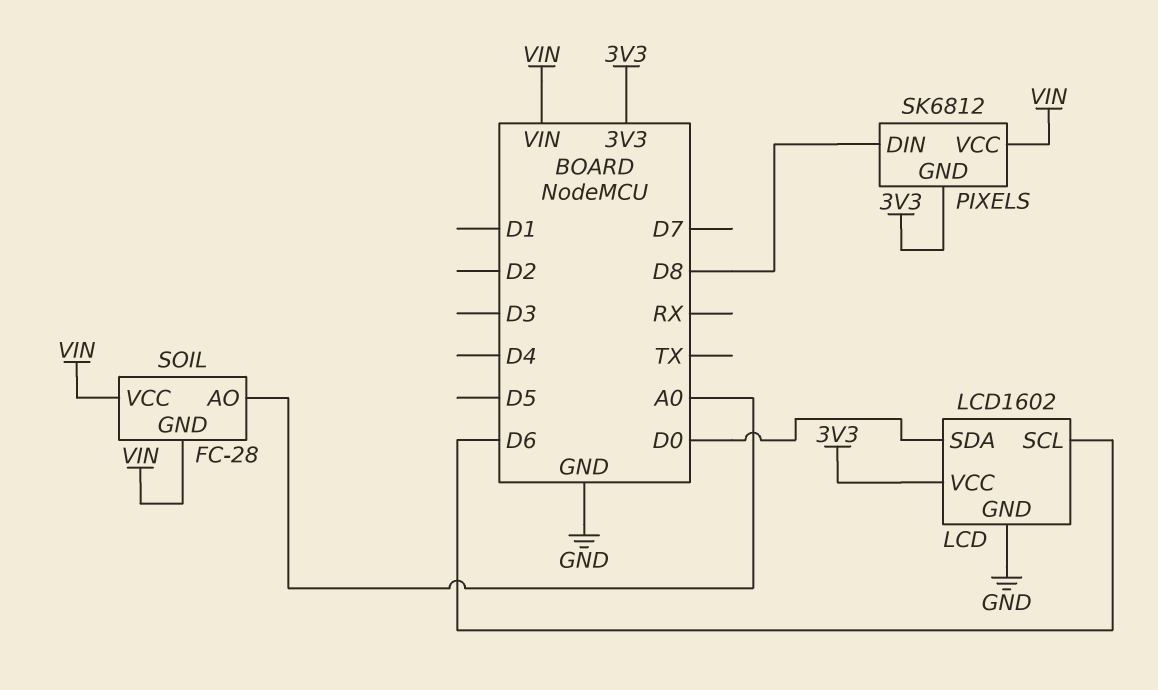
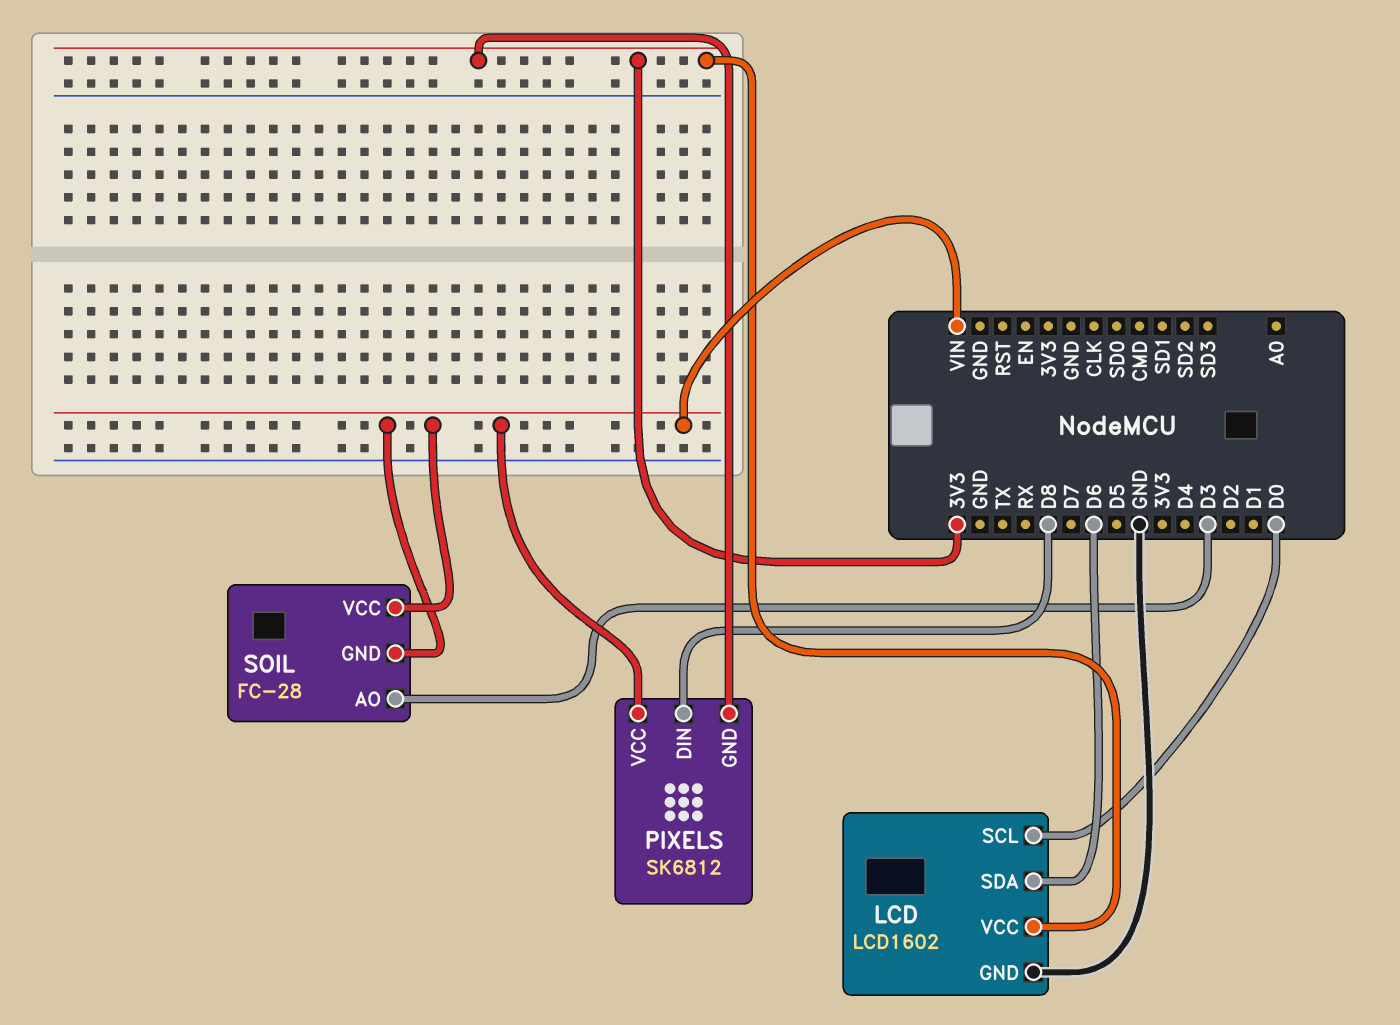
LCD pin SCL: D6 -> D0
LCD pin SDA: D0 -> D6
SOIL pin AO: A0 -> D3

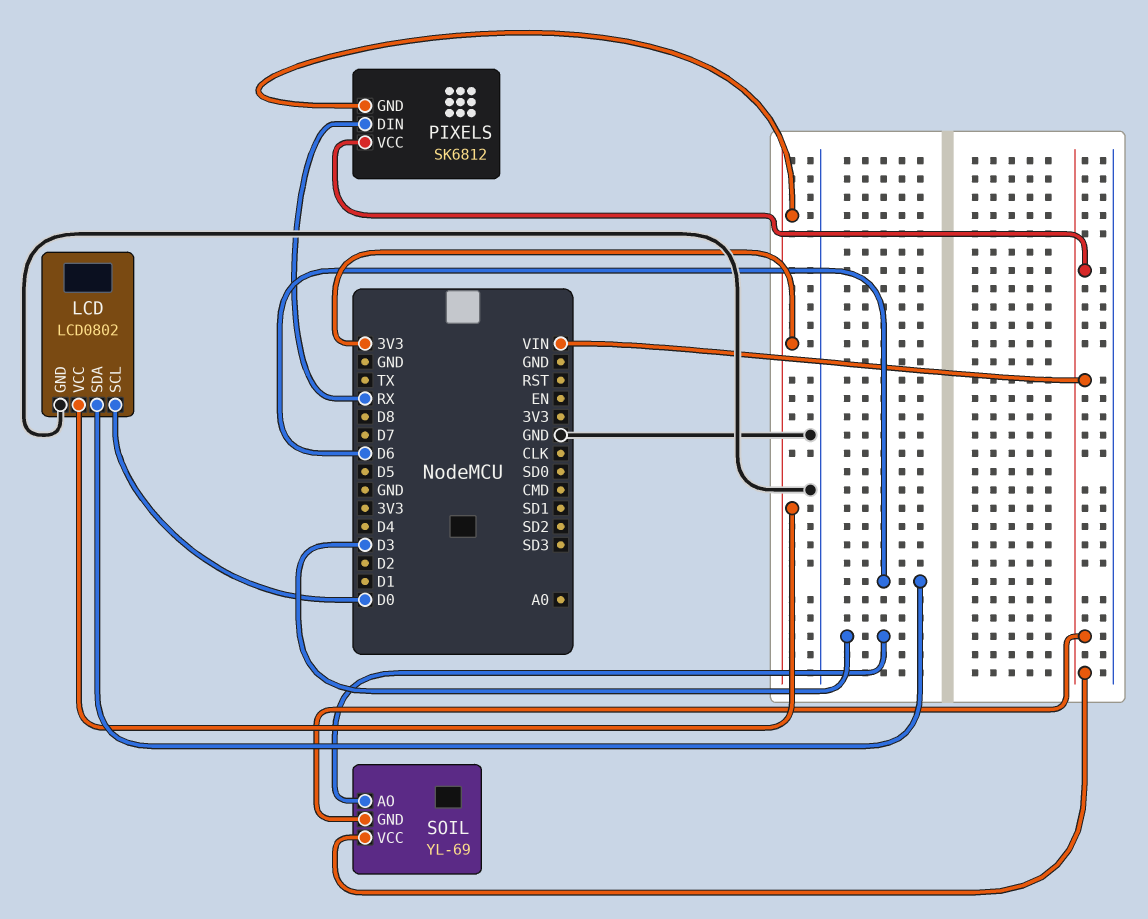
LCD: LCD1602 -> LCD0802
PIXELS pin DIN: D8 -> RX
SOIL: FC-28 -> YL-69

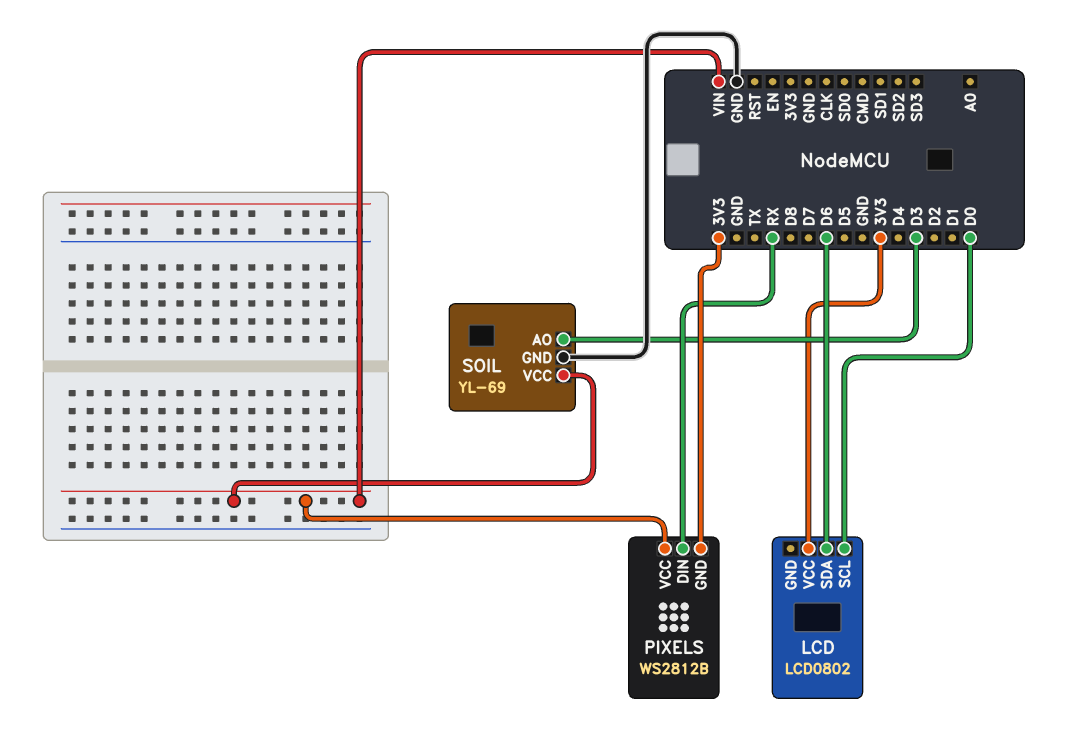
LCD pin GND: GND -> none
PIXELS: SK6812 -> WS2812B
SOIL pin GND: VIN -> GND

